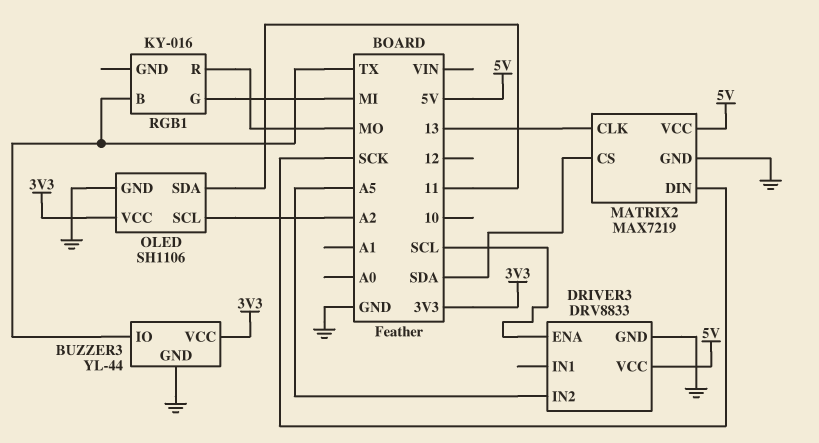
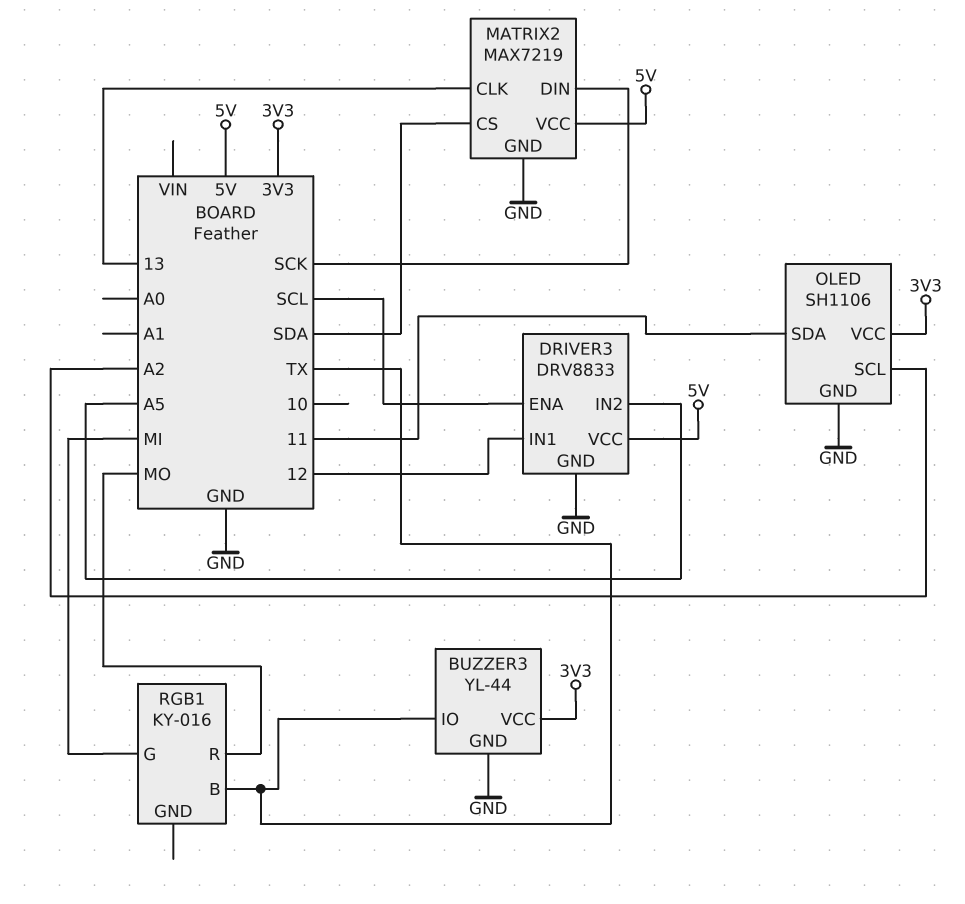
DRIVER3 pin IN1: none -> 12

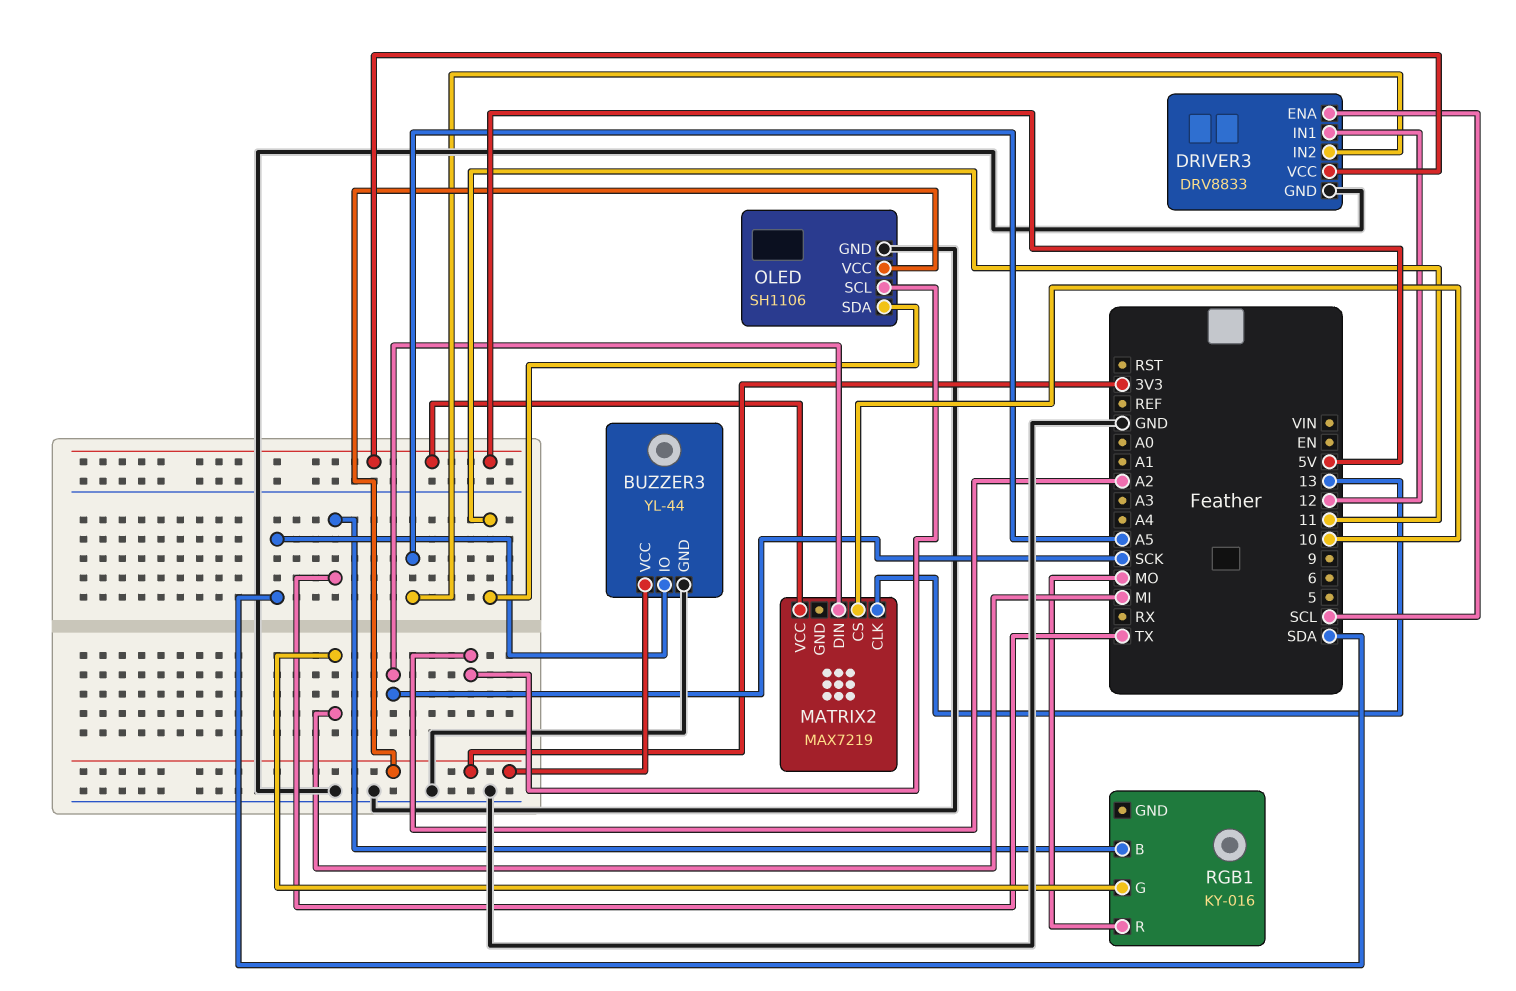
BUZZER3 pin IO: TX -> SDA
MATRIX2 pin CS: SDA -> 10
MATRIX2 pin GND: GND -> none

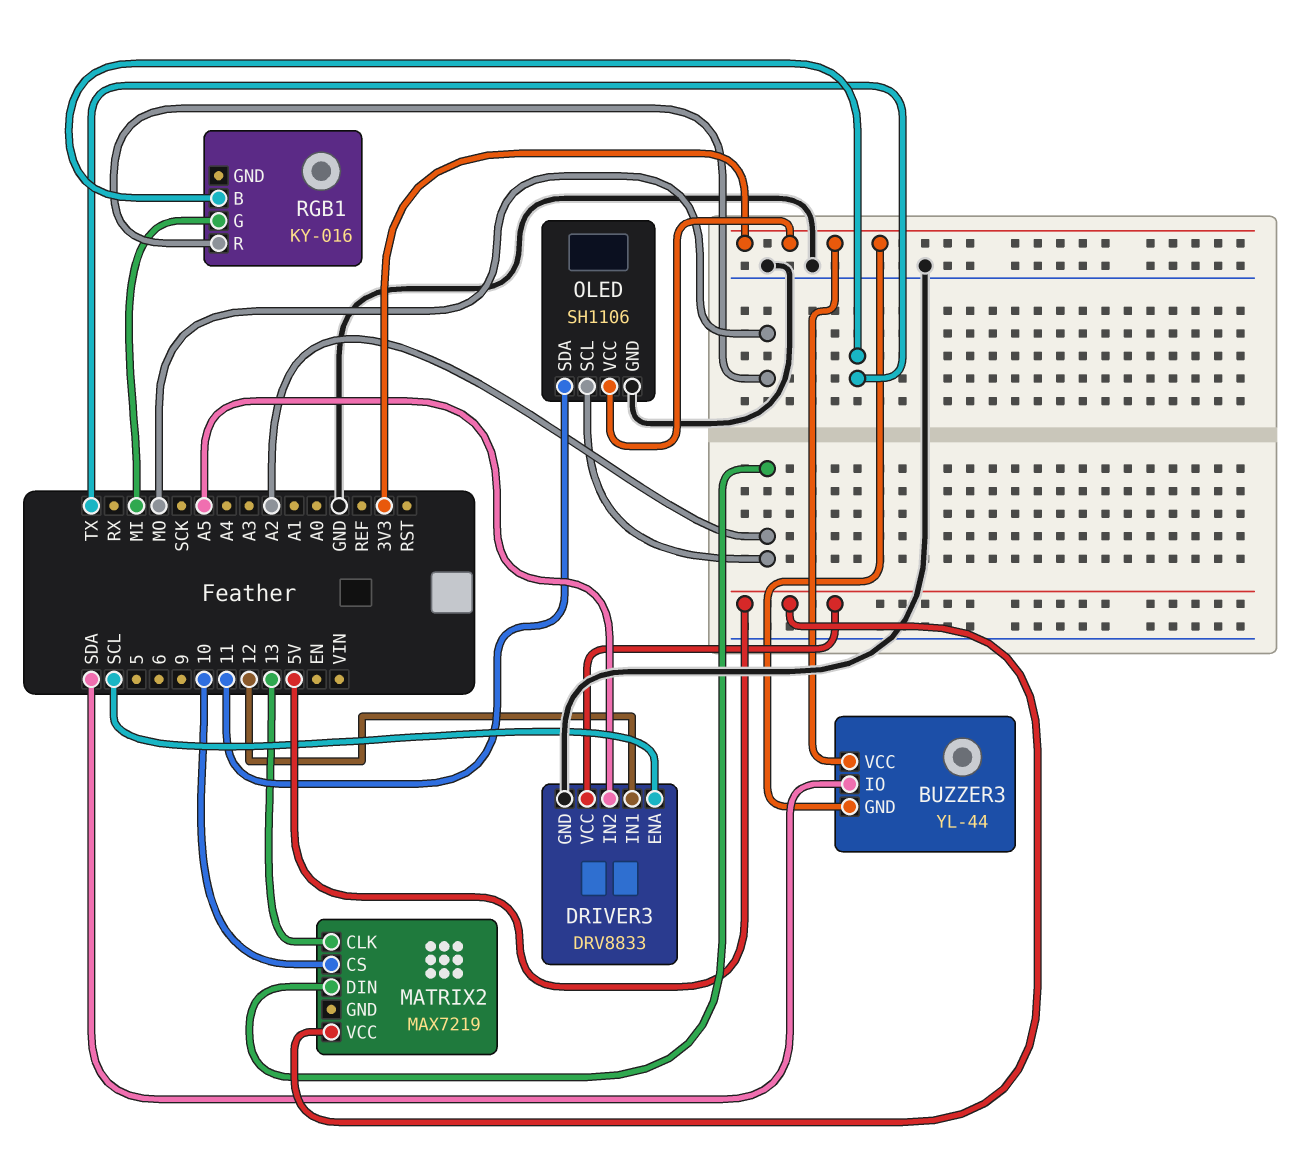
BUZZER3 pin GND: GND -> 3V3
MATRIX2 pin DIN: SCK -> A2

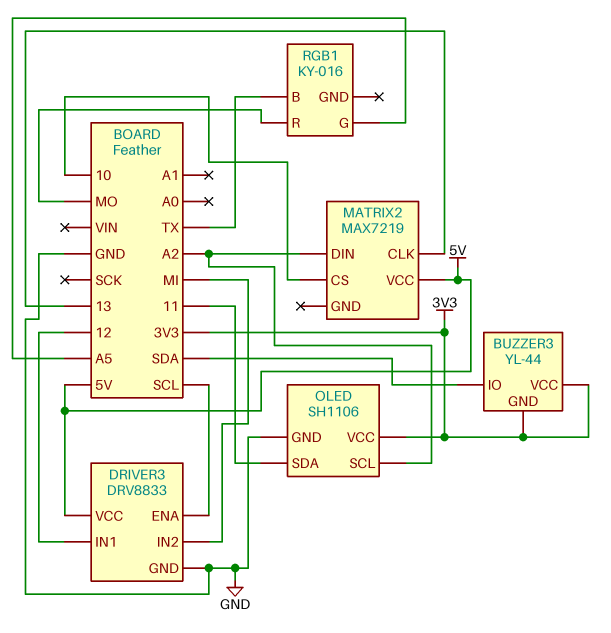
DRIVER3 pin IN2: A5 -> MI
RGB1 pin G: MI -> A5

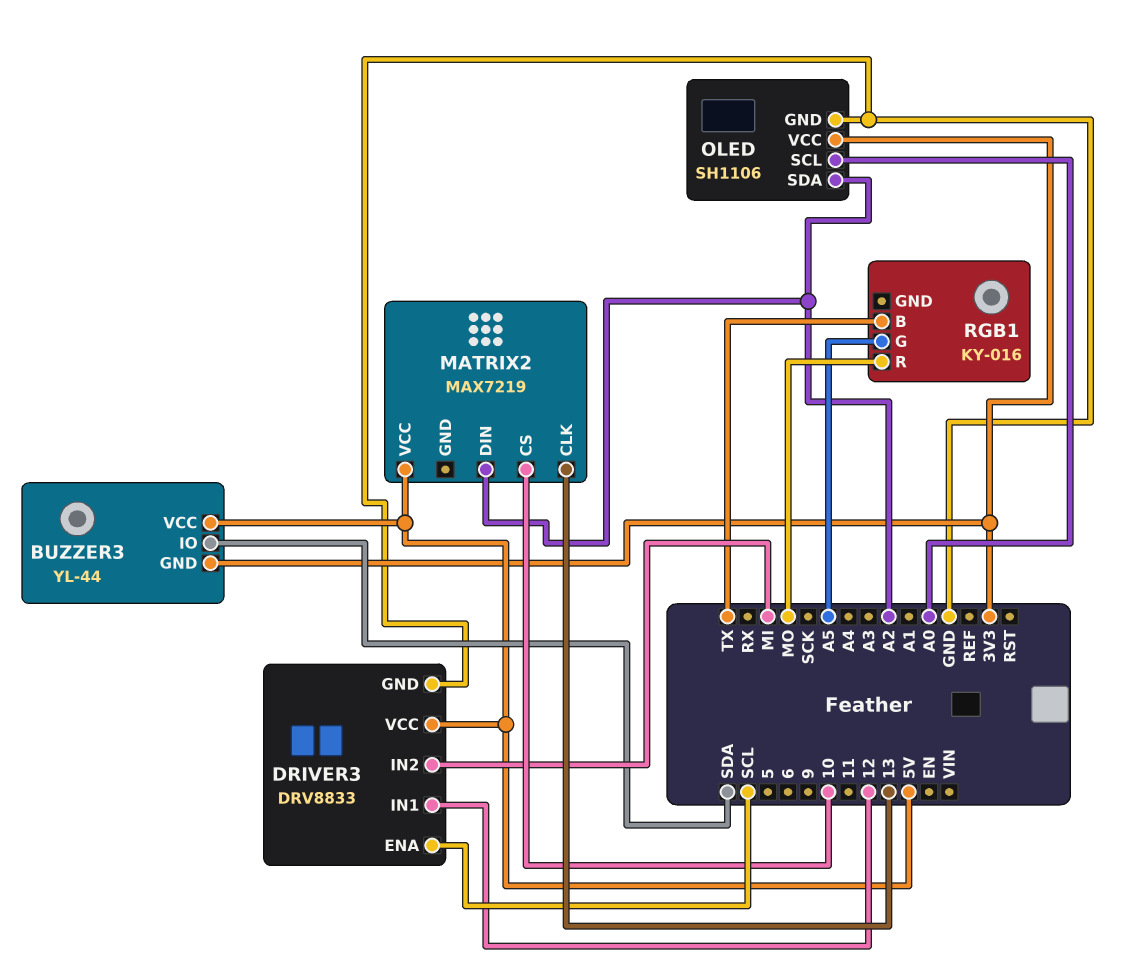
BUZZER3 pin VCC: 3V3 -> 5V
OLED pin SCL: A2 -> A0
OLED pin SDA: 11 -> A2

